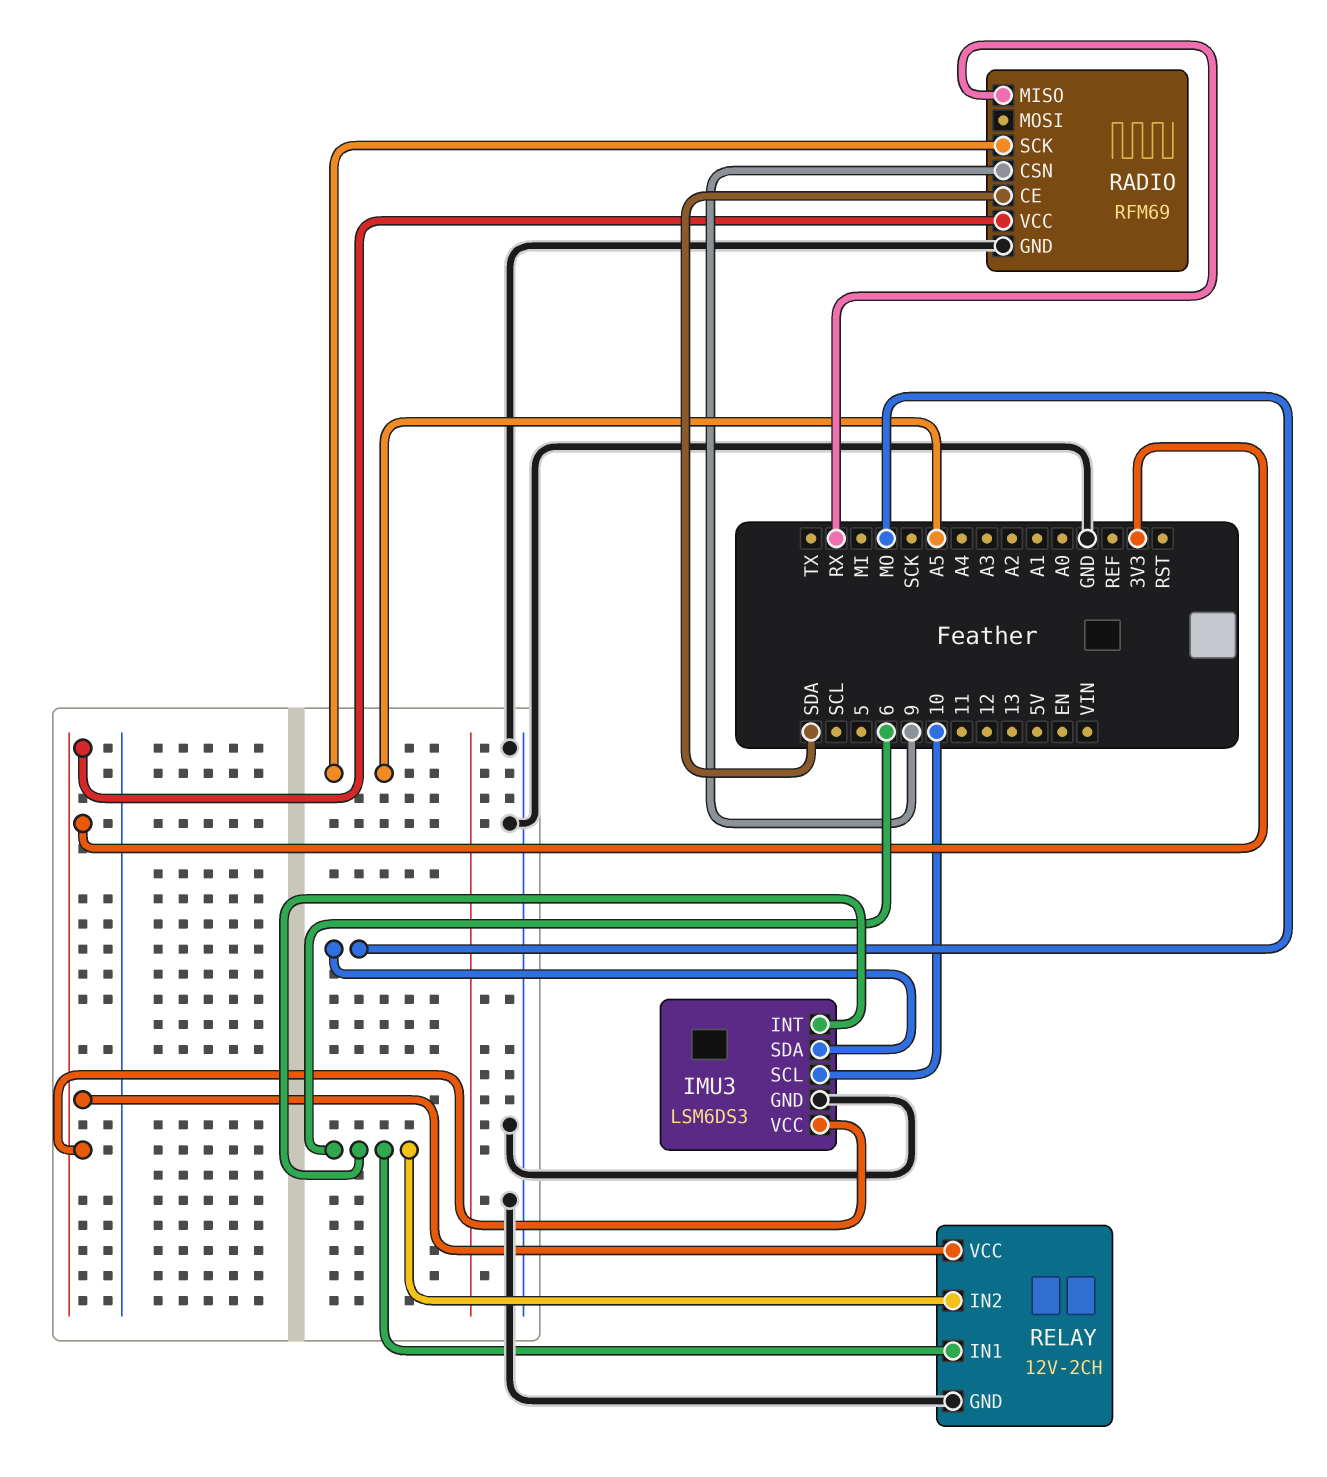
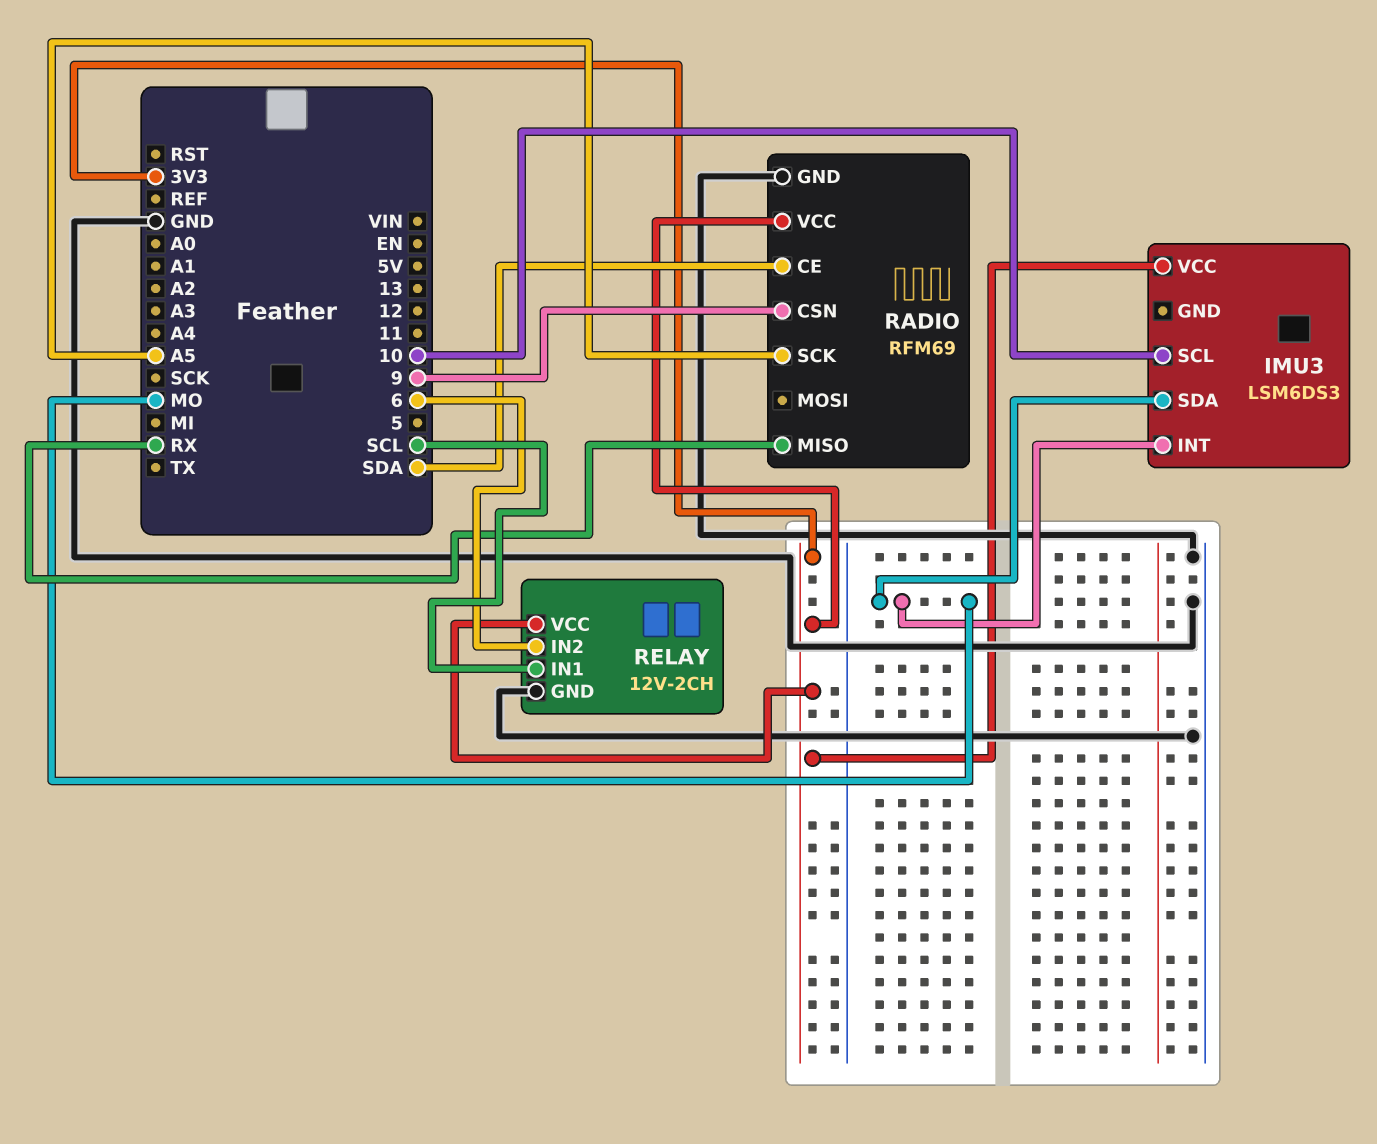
IMU3 pin GND: GND -> none
IMU3 pin INT: 6 -> MO
RELAY pin IN1: 6 -> SCL

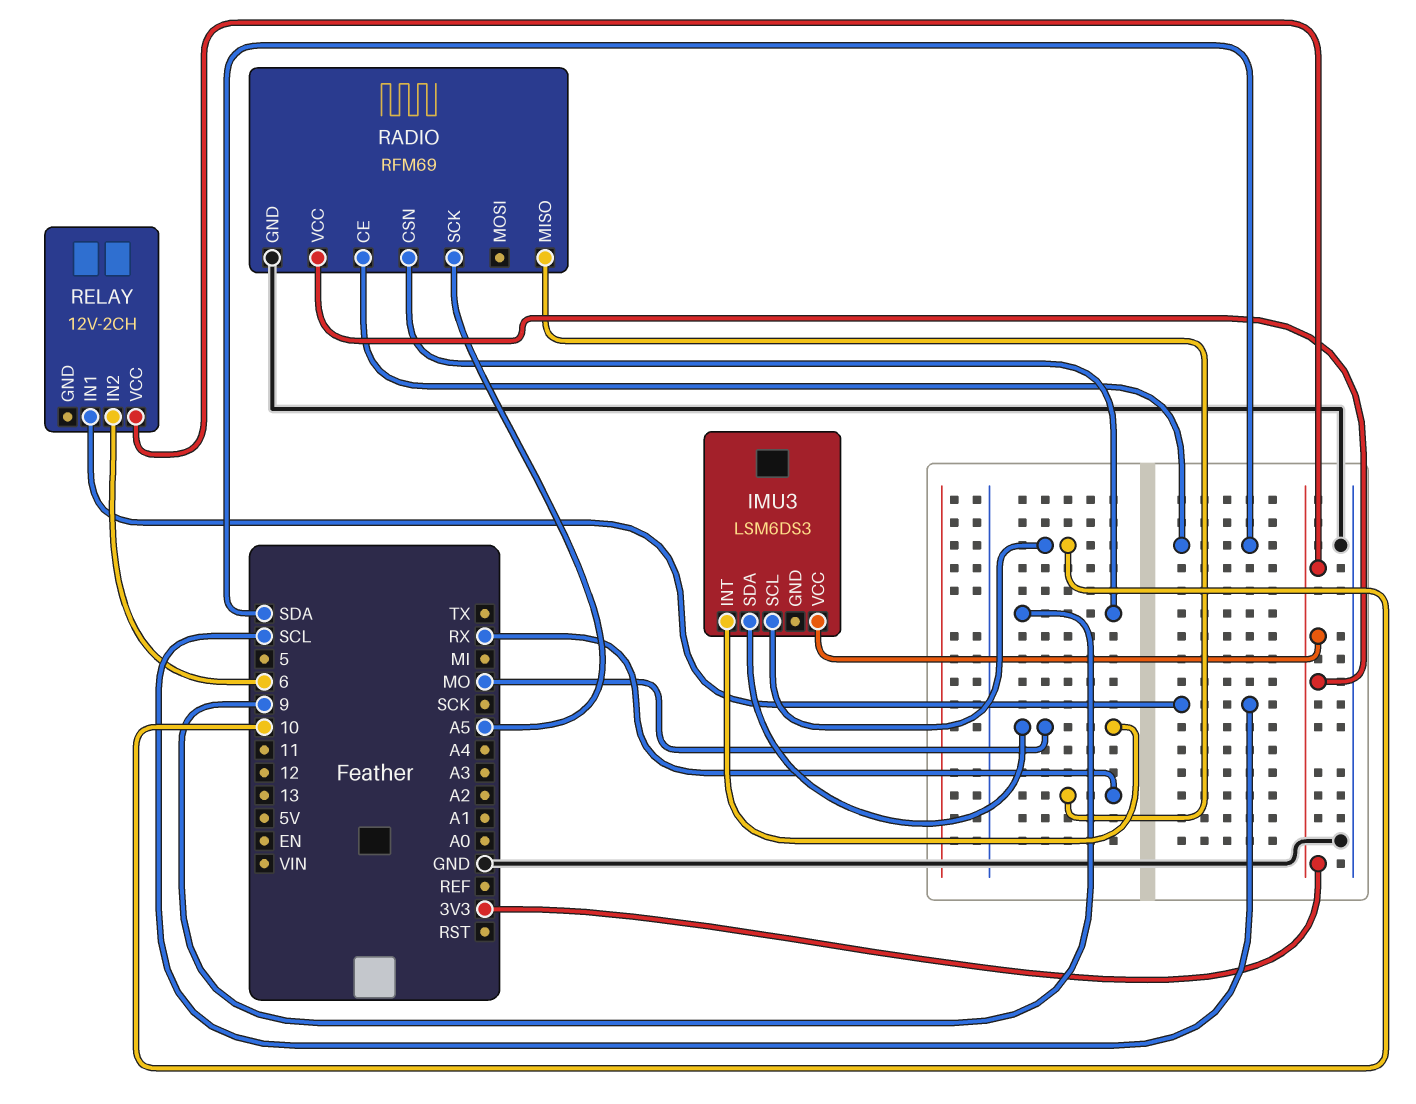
RELAY pin GND: GND -> none

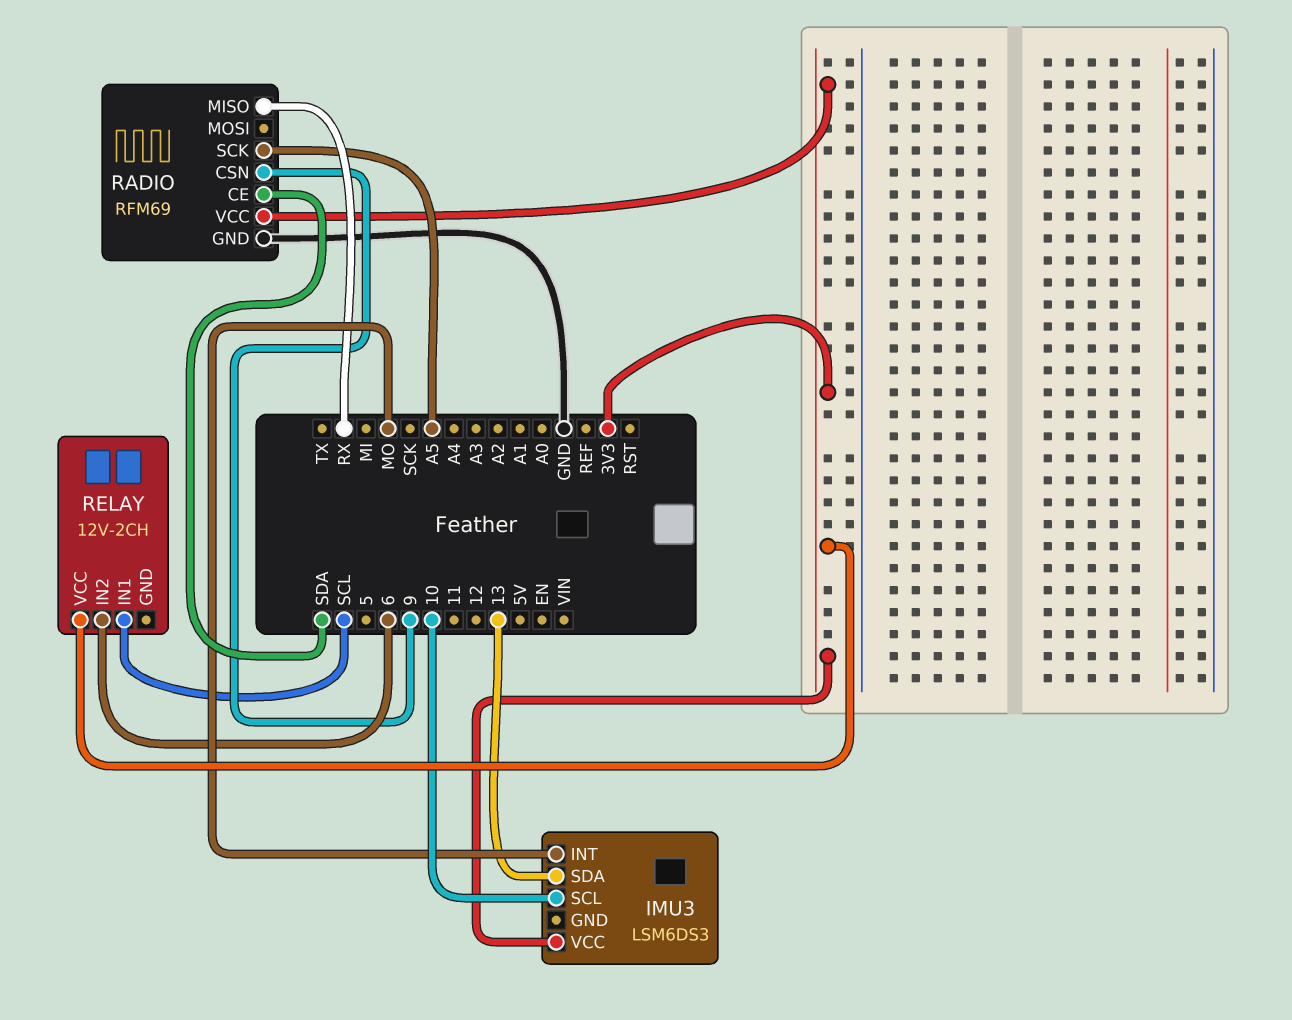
IMU3 pin SDA: MO -> 13

